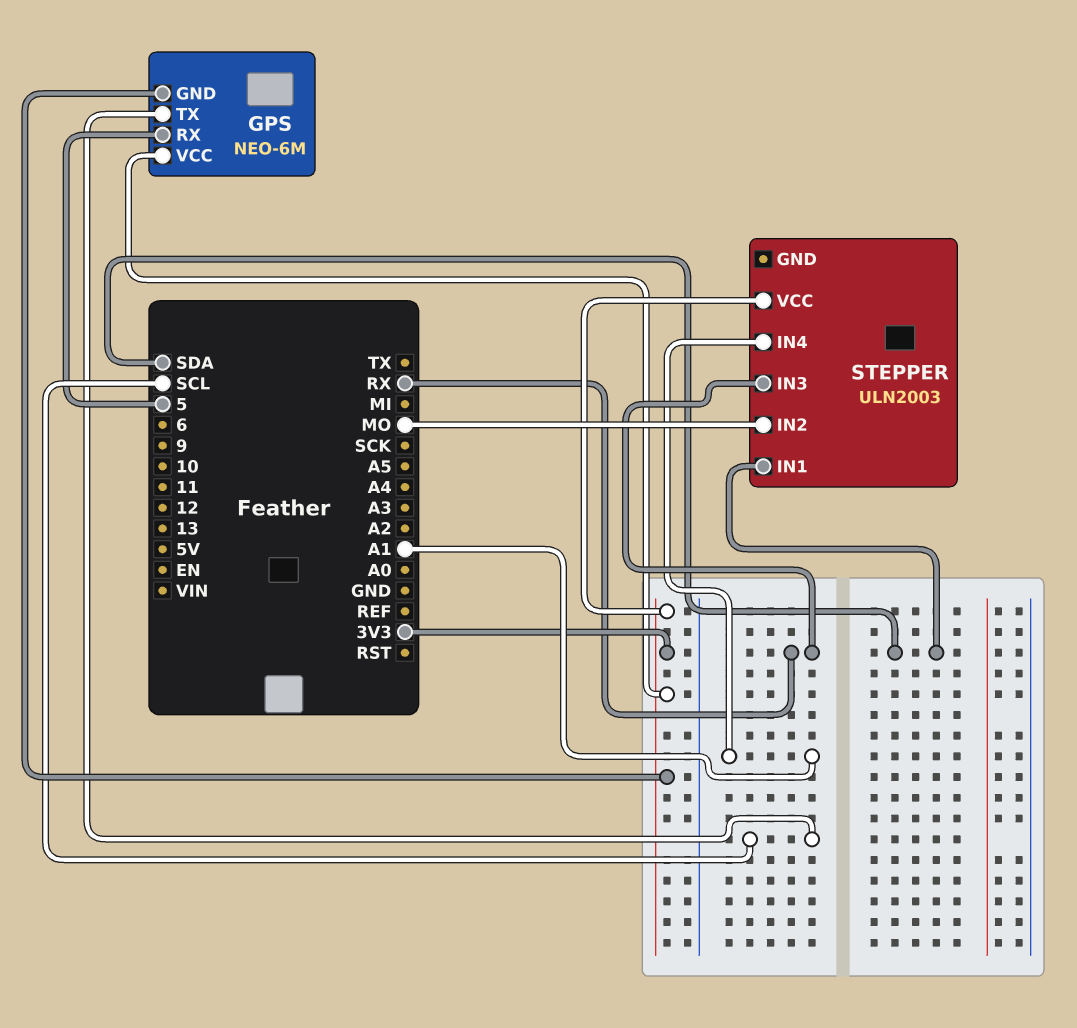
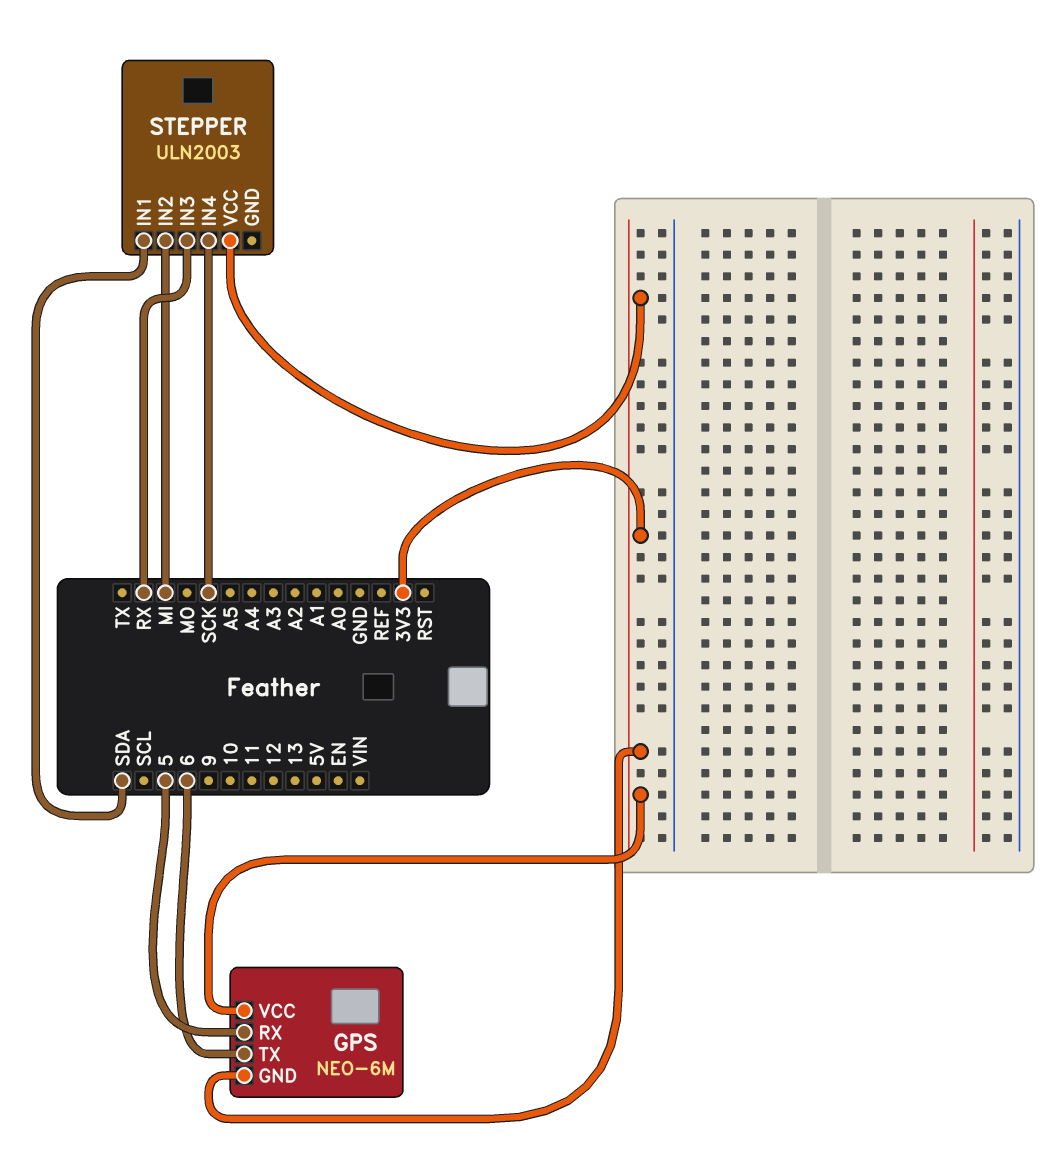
GPS pin TX: SCL -> 6
STEPPER pin IN2: MO -> MI
STEPPER pin IN4: A1 -> SCK

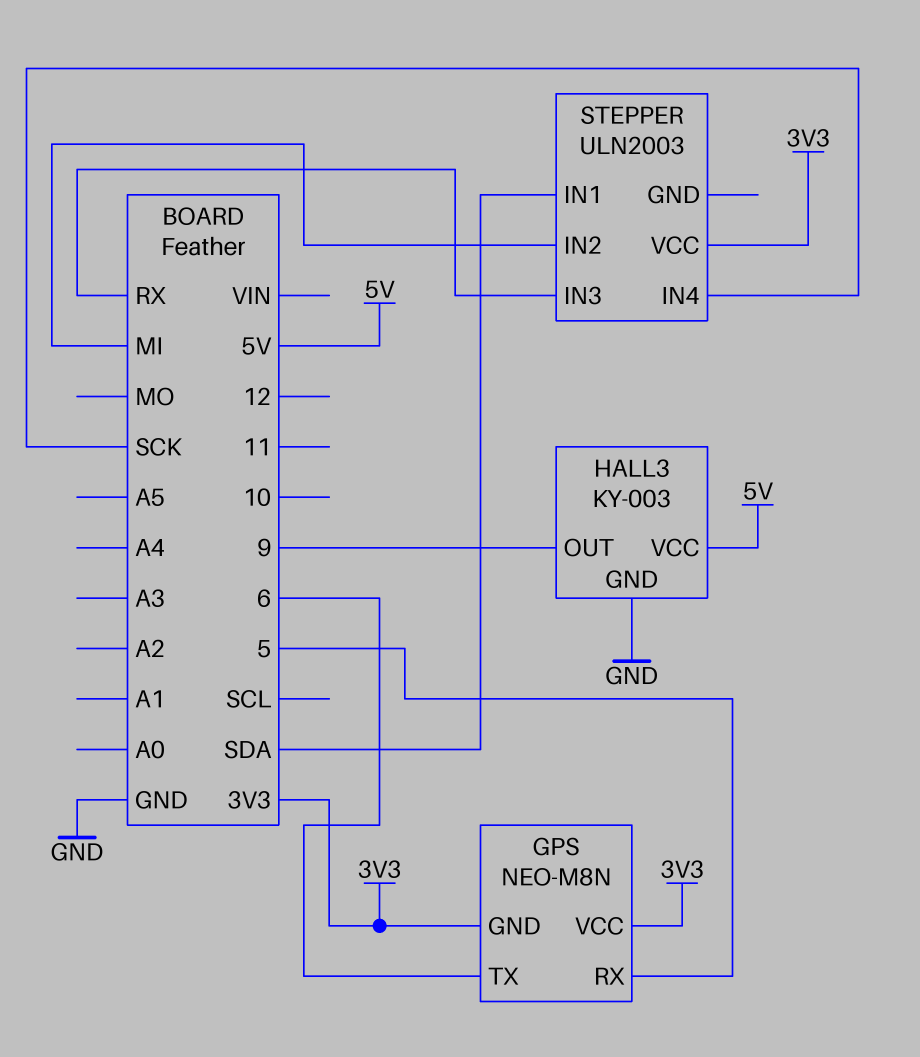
GPS: NEO-6M -> NEO-M8N
HALL3: none -> KY-003
HALL3 pin GND: none -> GND
HALL3 pin OUT: none -> 9
HALL3 pin VCC: none -> 5V

